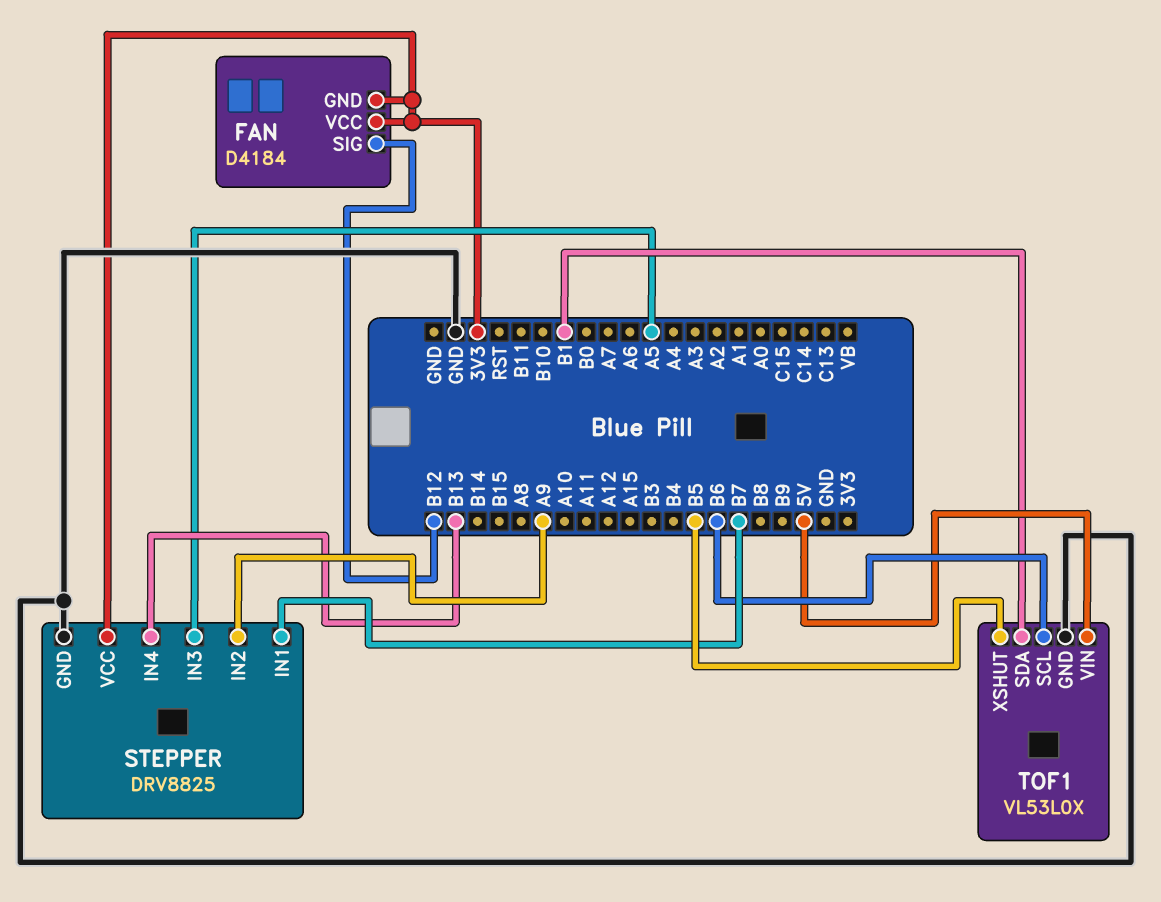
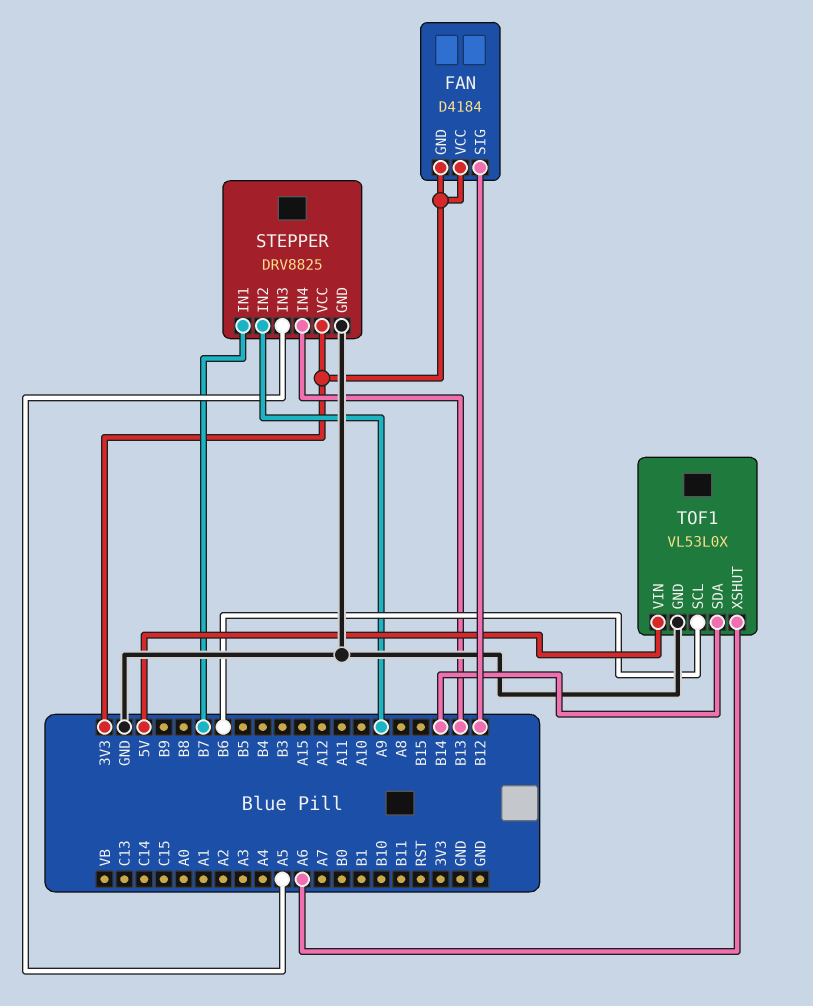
TOF1 pin SDA: B1 -> B14
TOF1 pin XSHUT: B5 -> A6

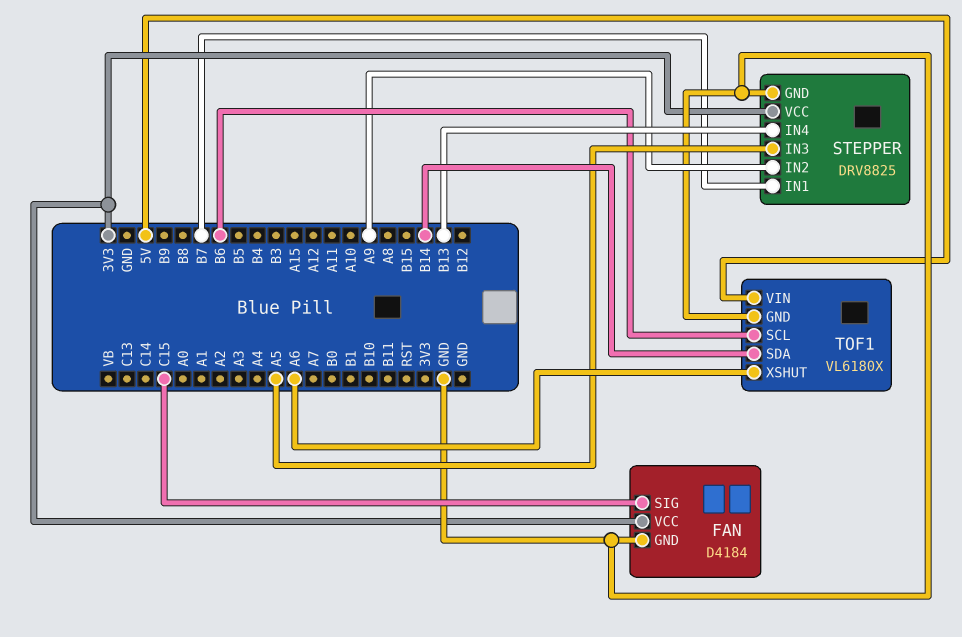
FAN pin GND: 3V3 -> GND
FAN pin SIG: B12 -> C15
TOF1: VL53L0X -> VL6180X

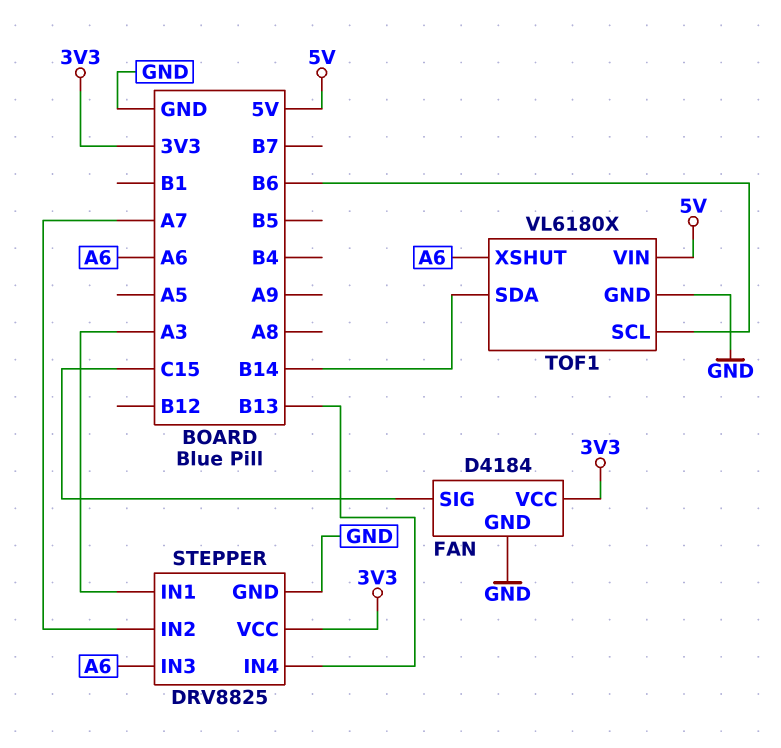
STEPPER pin IN1: B7 -> A3
STEPPER pin IN2: A9 -> A7
STEPPER pin IN3: A5 -> A6

